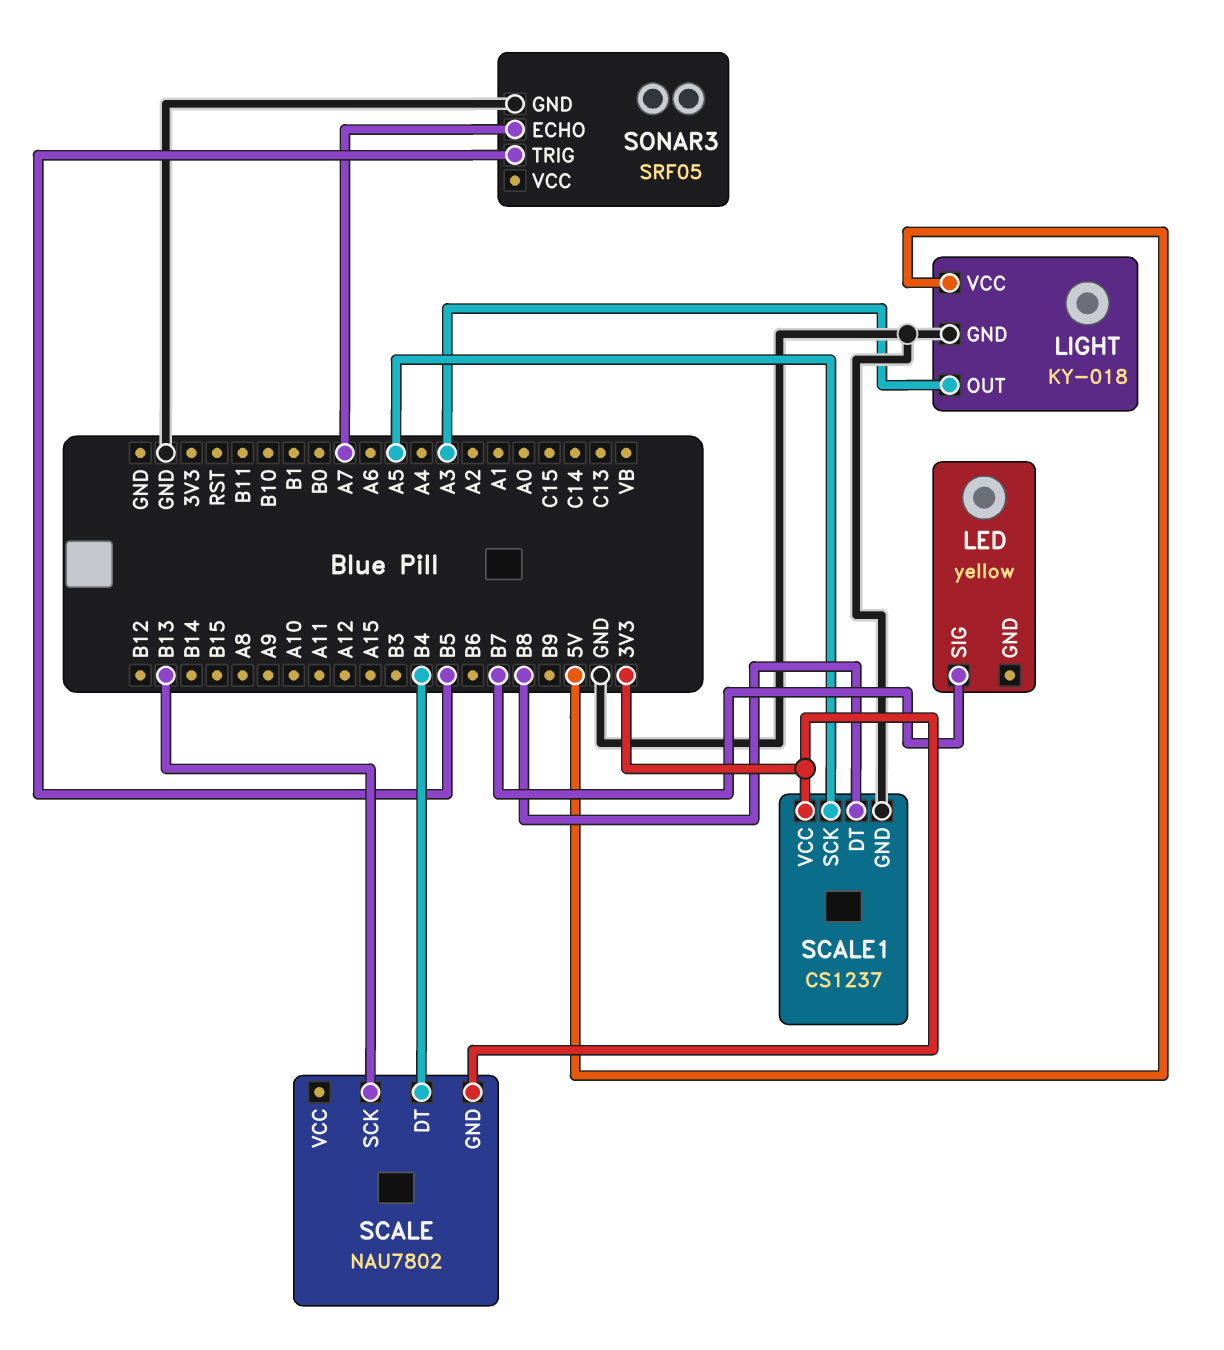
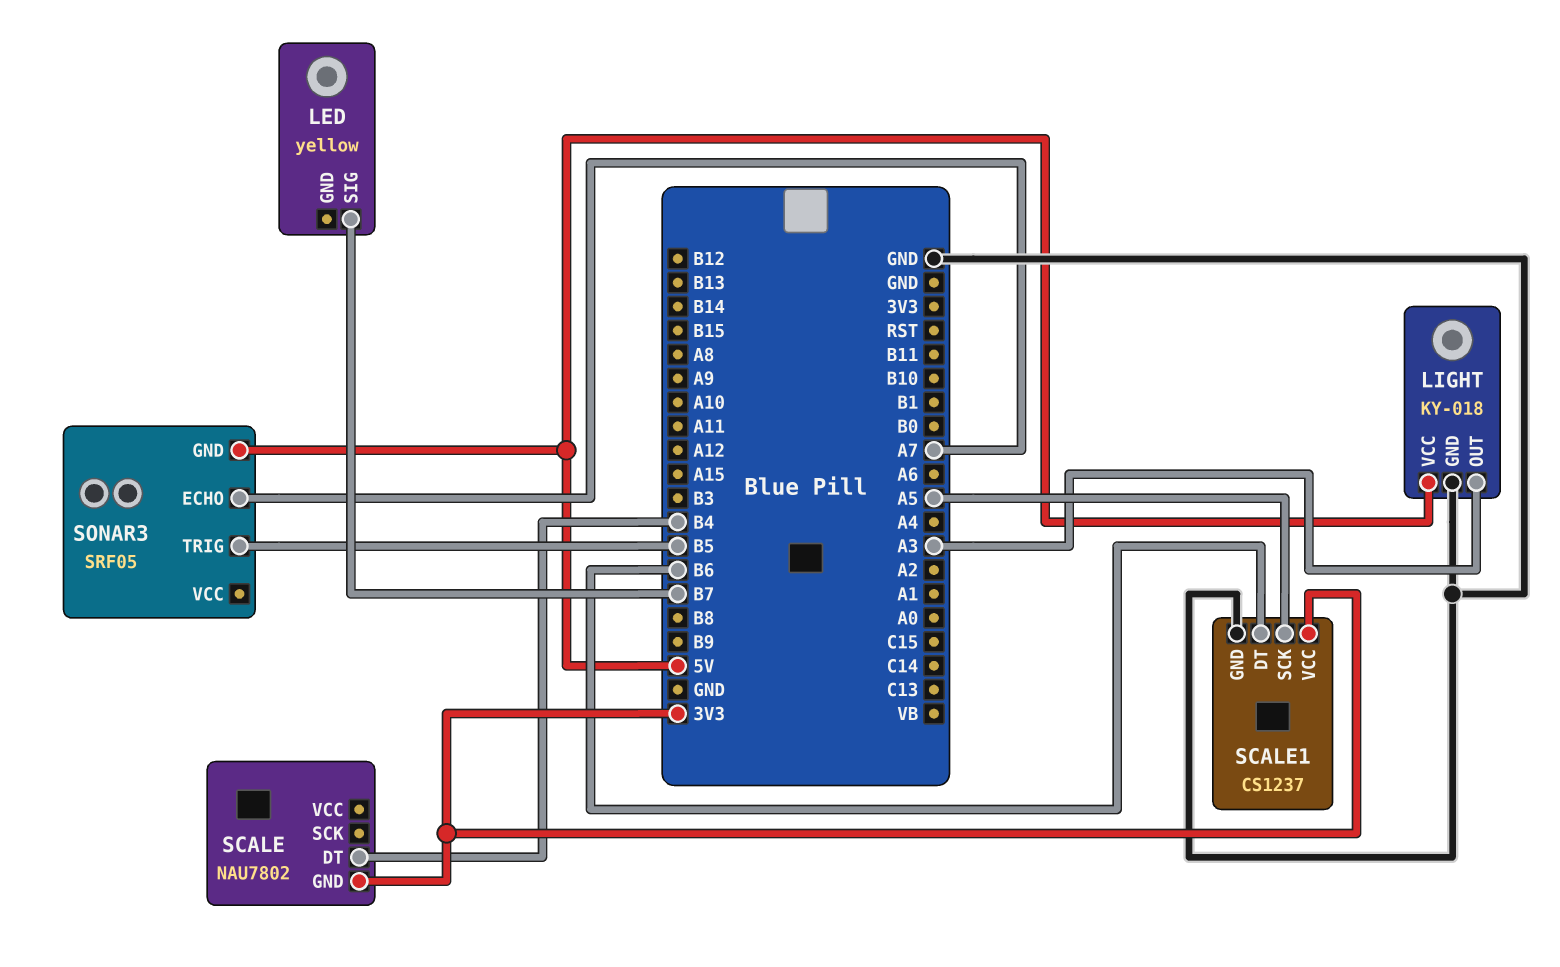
SCALE pin SCK: B13 -> none
SCALE1 pin DT: B8 -> B6
SONAR3 pin GND: GND -> 5V

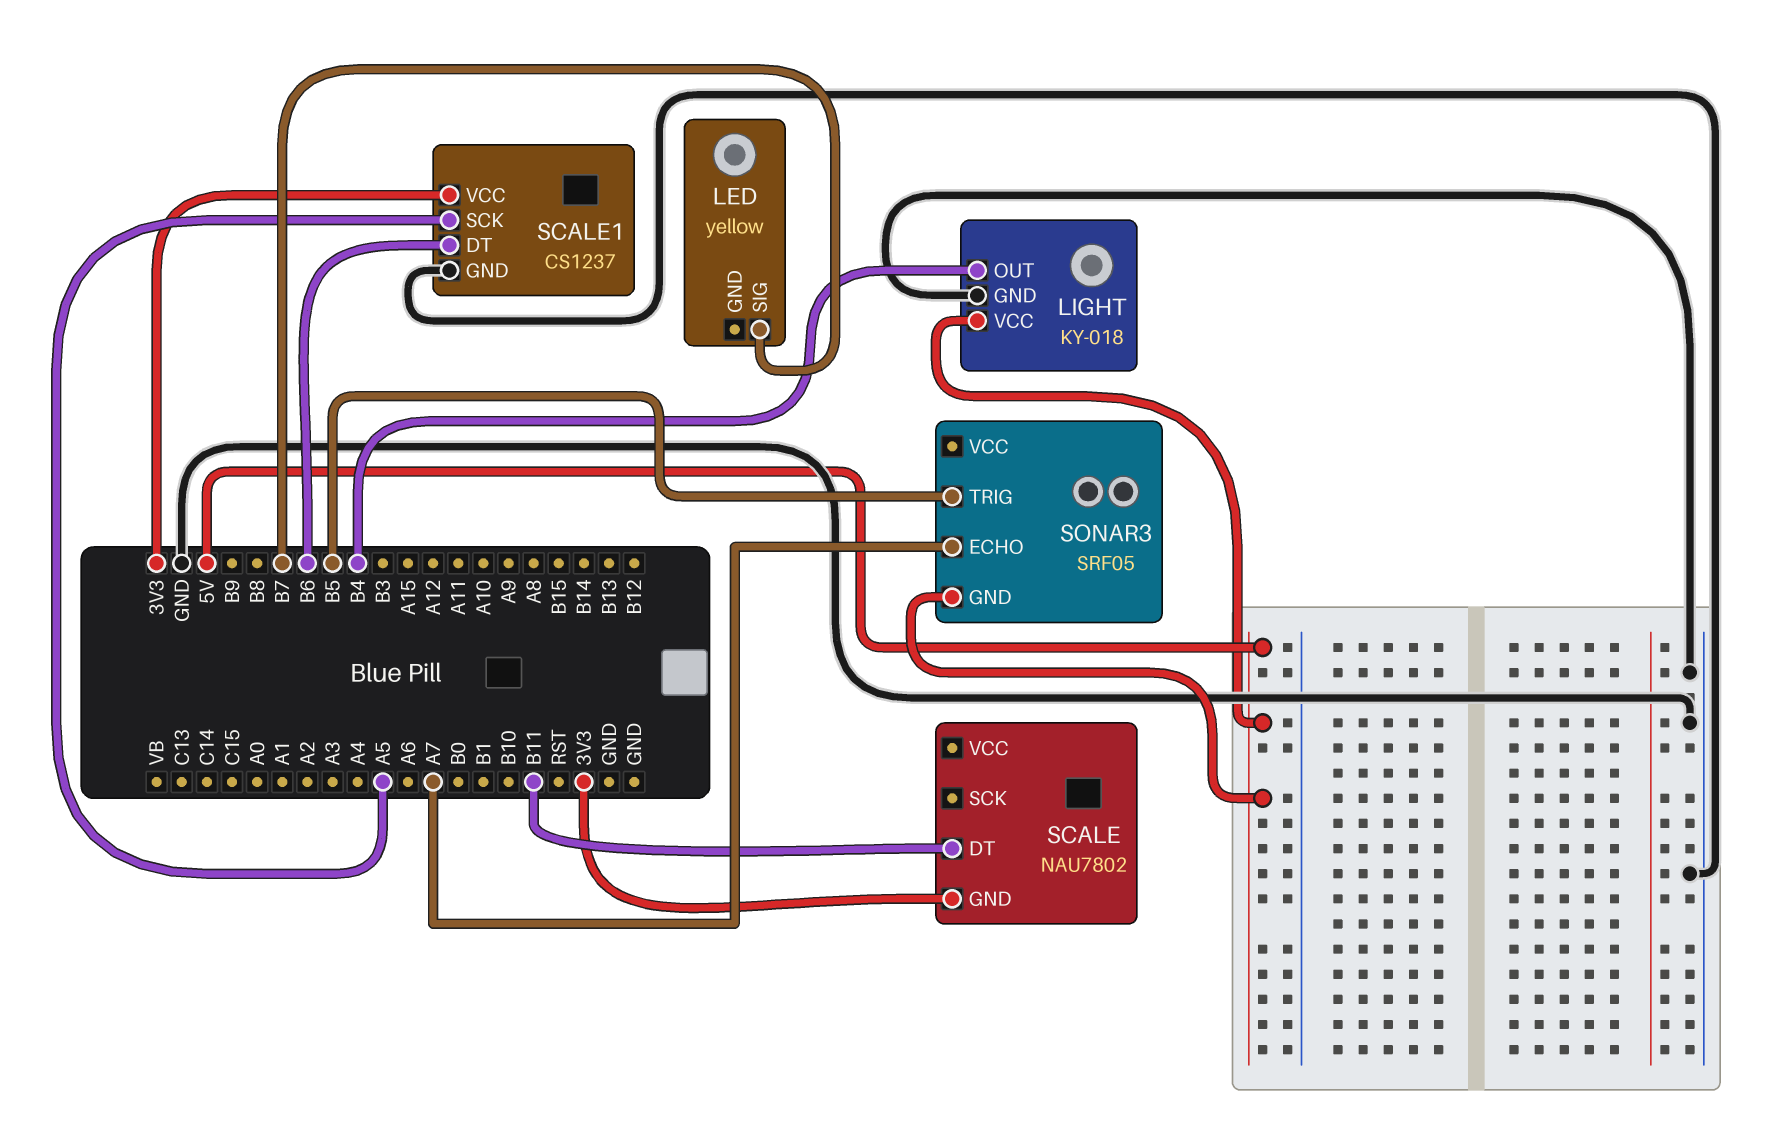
LIGHT pin OUT: A3 -> B4
SCALE pin DT: B4 -> B11

